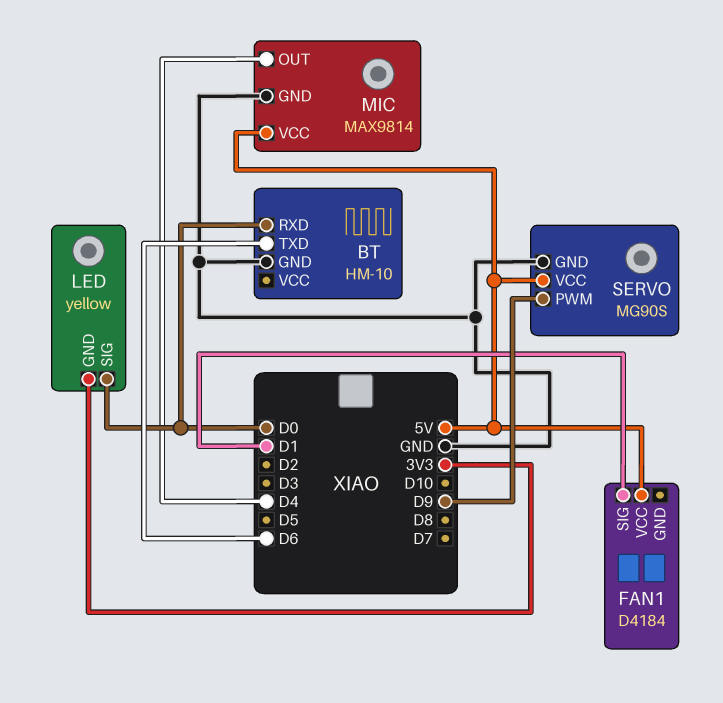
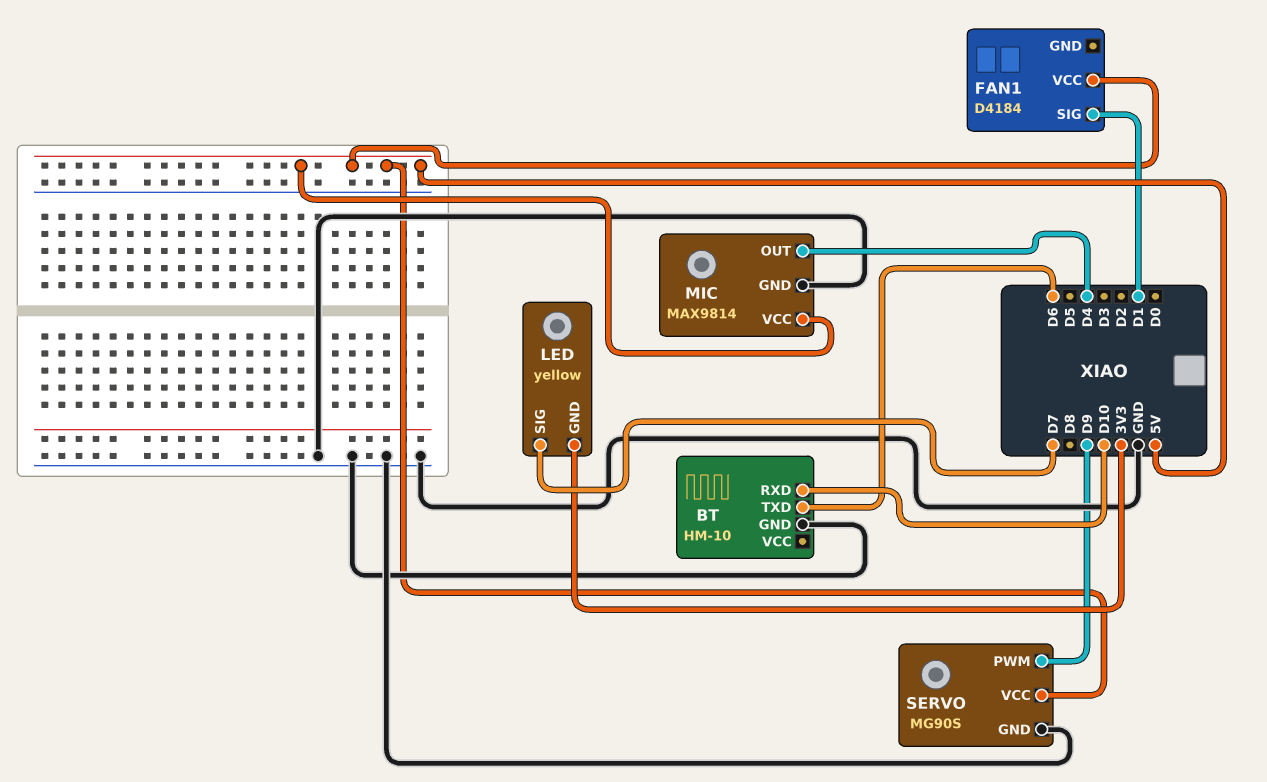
BT pin RXD: D0 -> D10
LED pin SIG: D0 -> D7

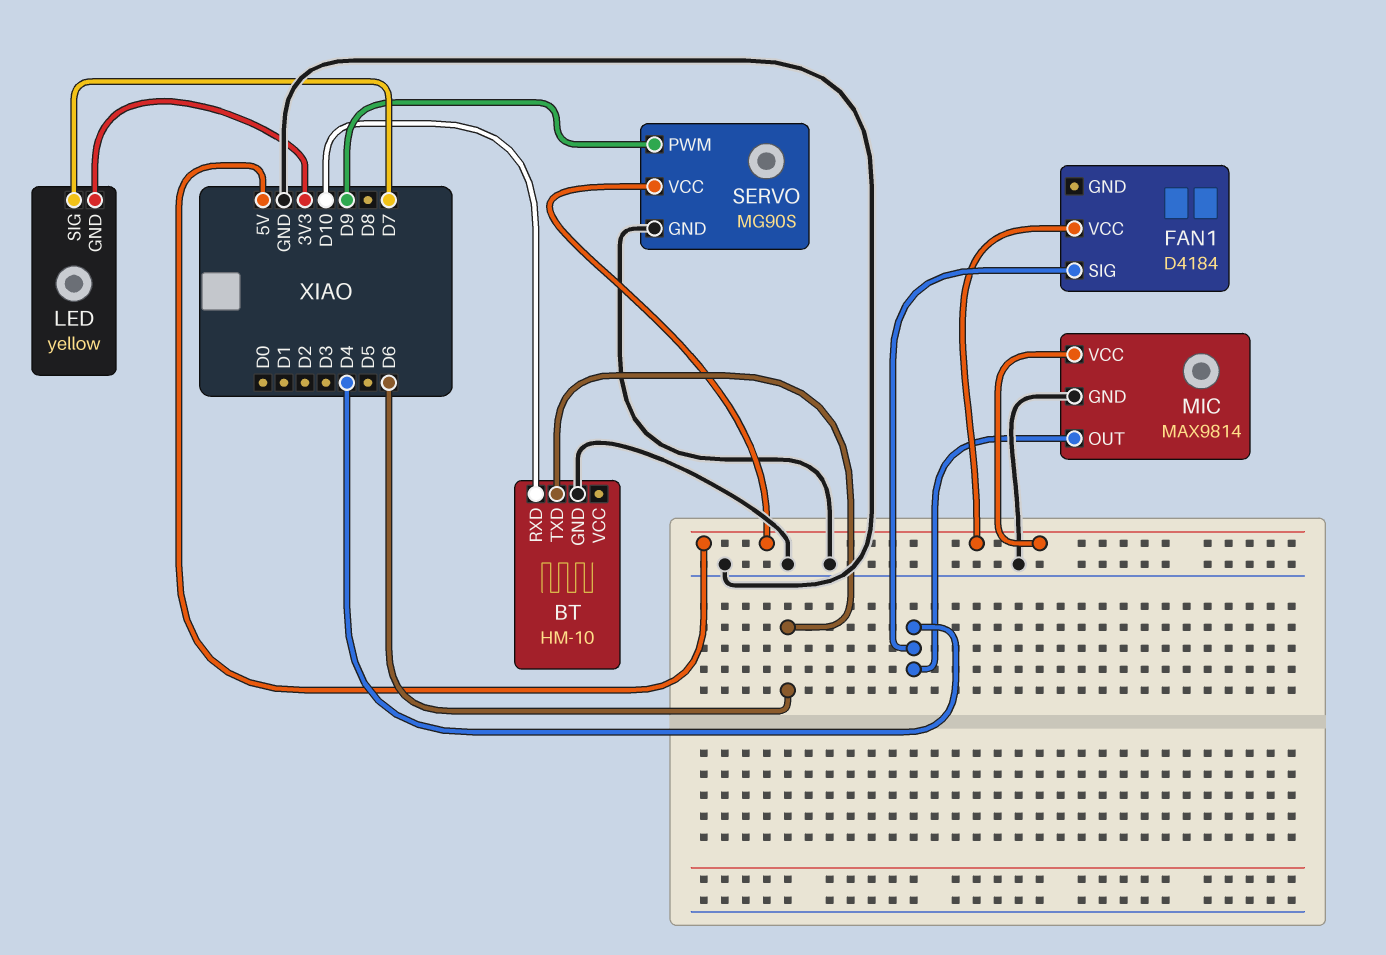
FAN1 pin SIG: D1 -> D4

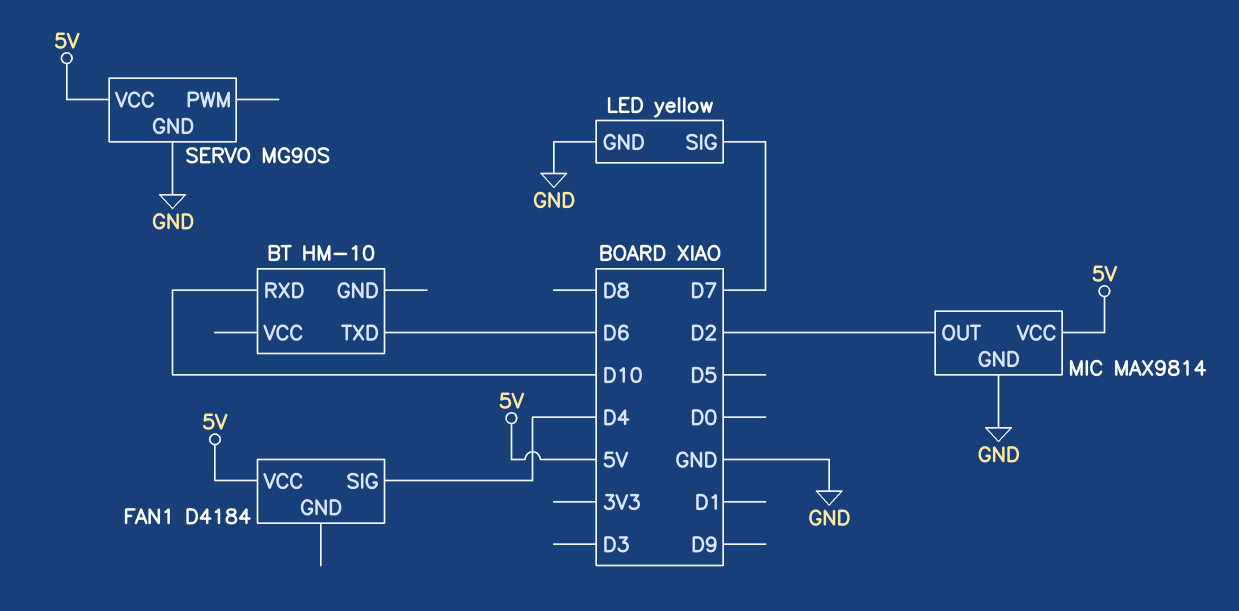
BT pin GND: GND -> none
LED pin GND: 3V3 -> GND
MIC pin OUT: D4 -> D2
SERVO pin PWM: D9 -> none

